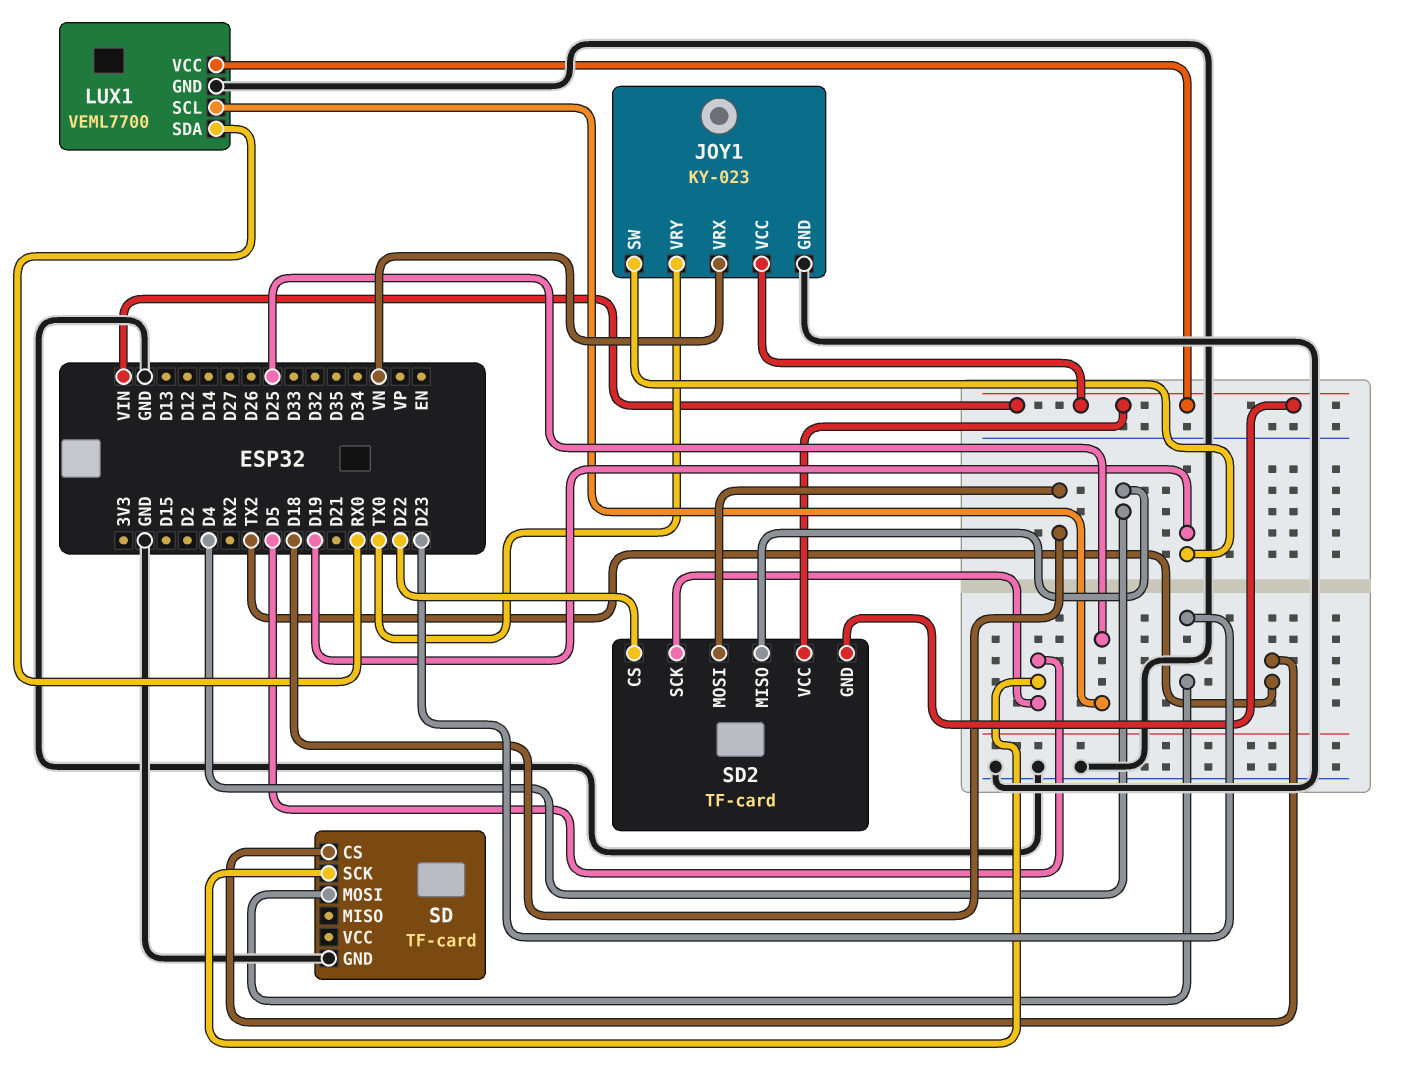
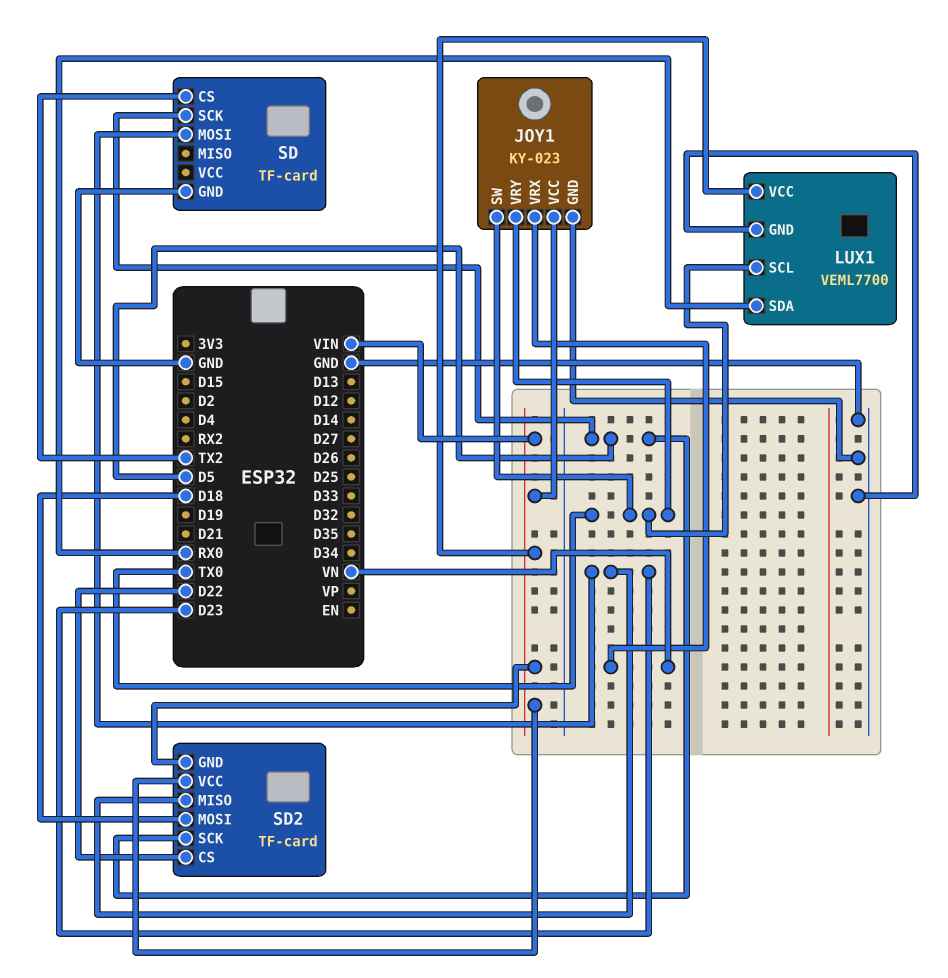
JOY1 pin SW: D19 -> TX0
LUX1 pin SCL: D25 -> TX0
SD2 pin MISO: D4 -> D23

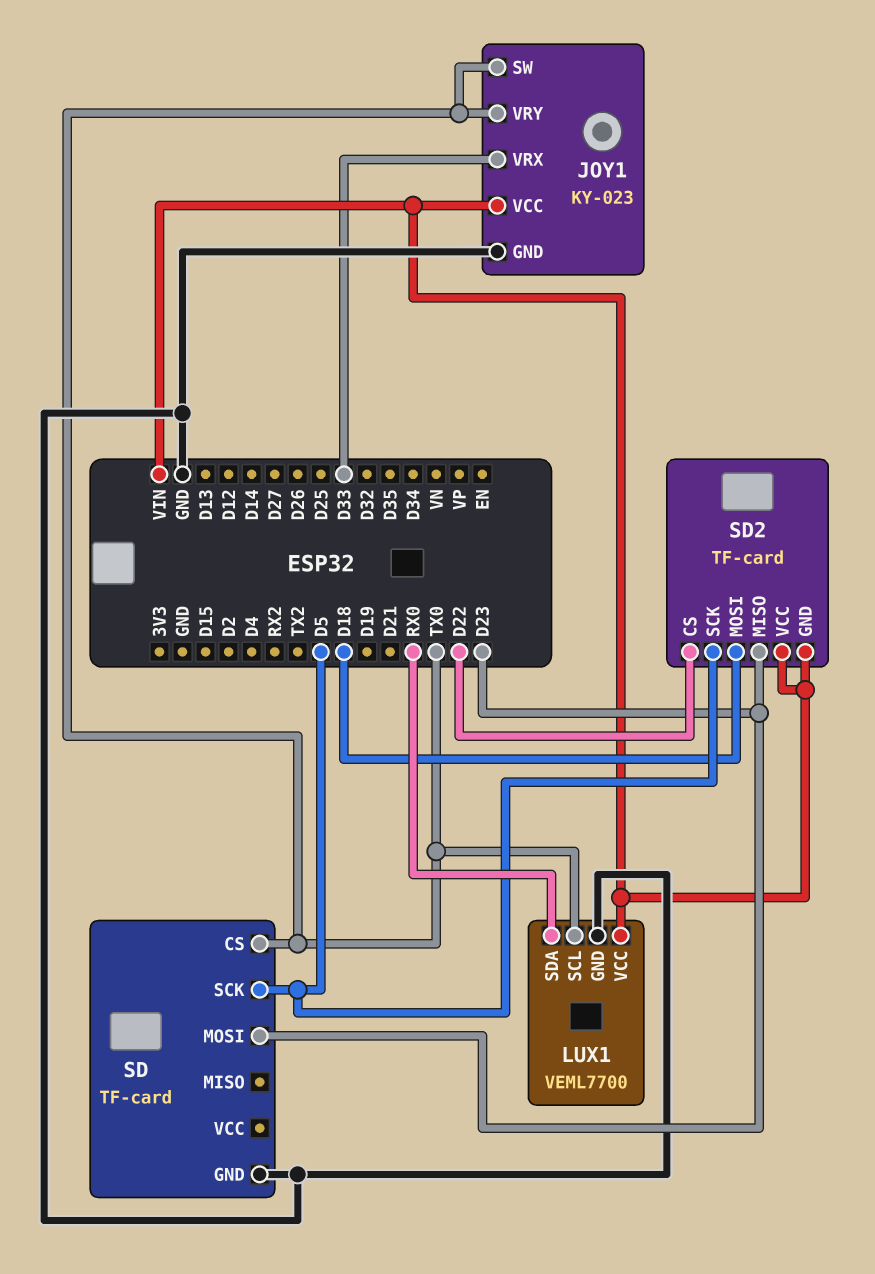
JOY1 pin VRX: VN -> D33
SD pin CS: TX2 -> TX0

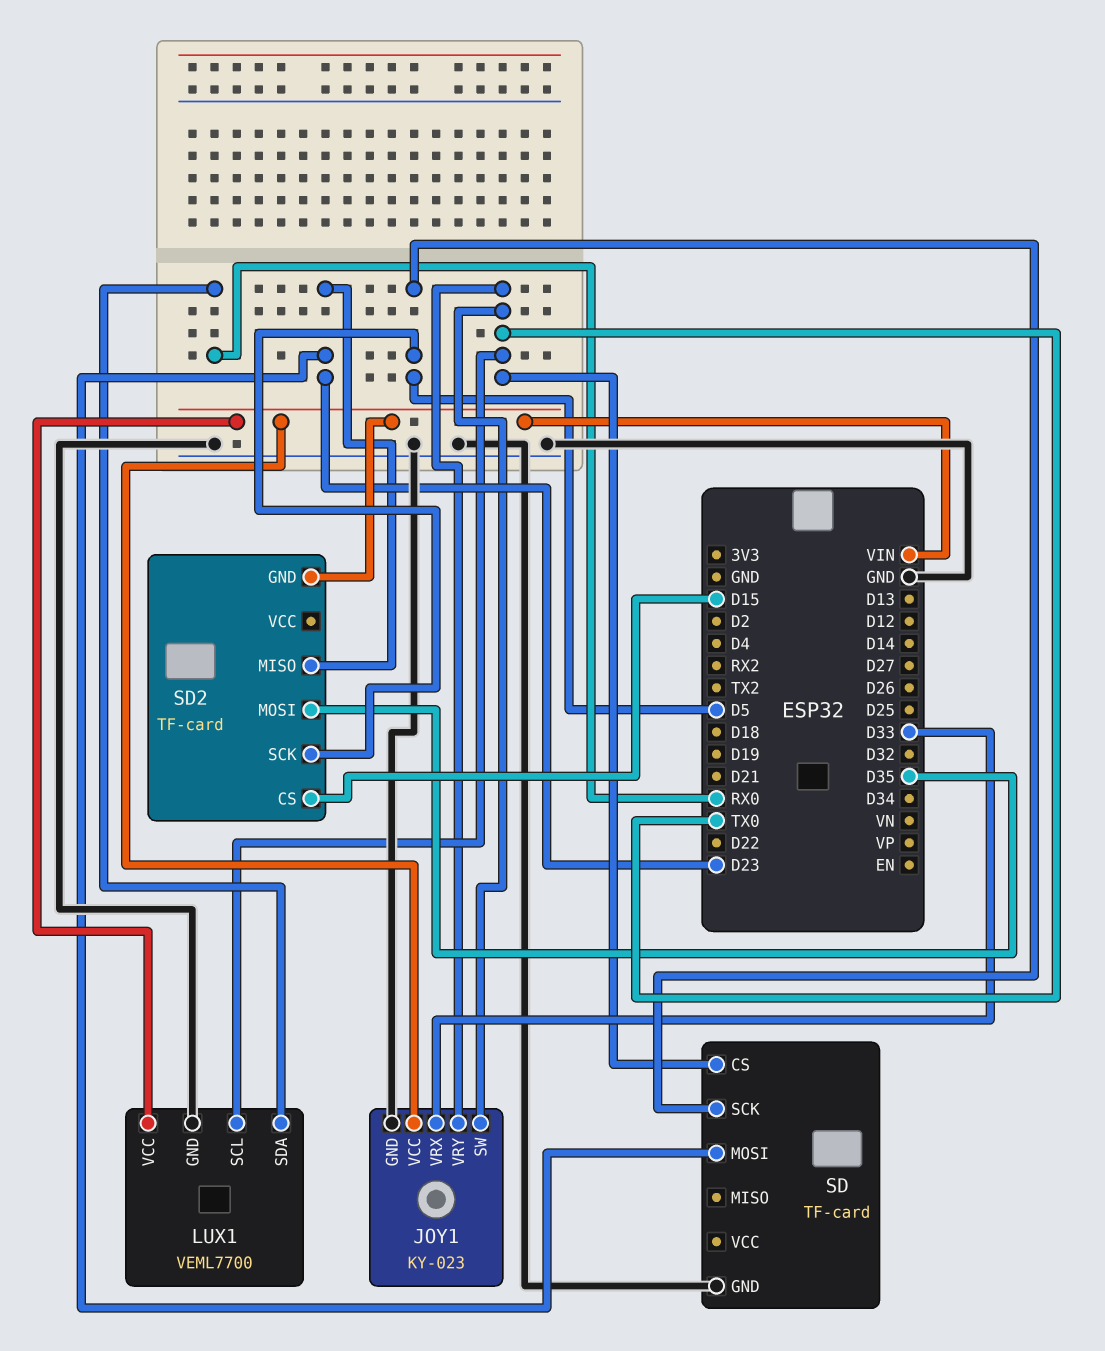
SD2 pin CS: D22 -> D15
SD2 pin MOSI: D18 -> D35
SD2 pin VCC: VIN -> none

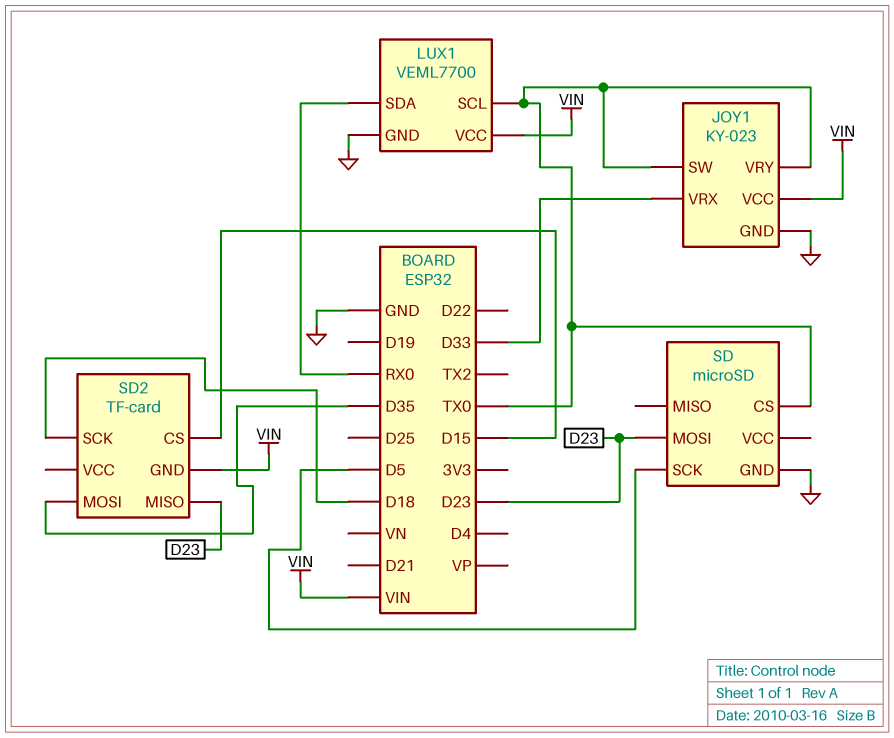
SD: TF-card -> microSD
SD2 pin SCK: D5 -> D18

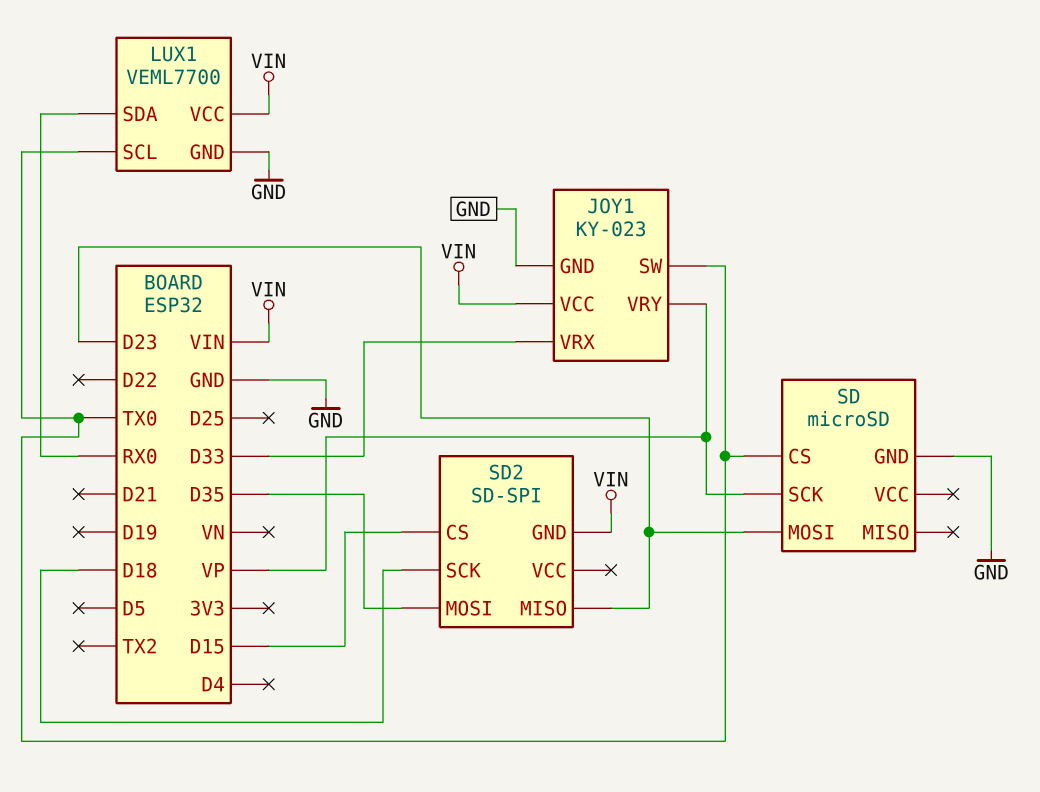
JOY1 pin VRY: TX0 -> VP
SD pin SCK: D5 -> VP
SD2: TF-card -> SD-SPI

